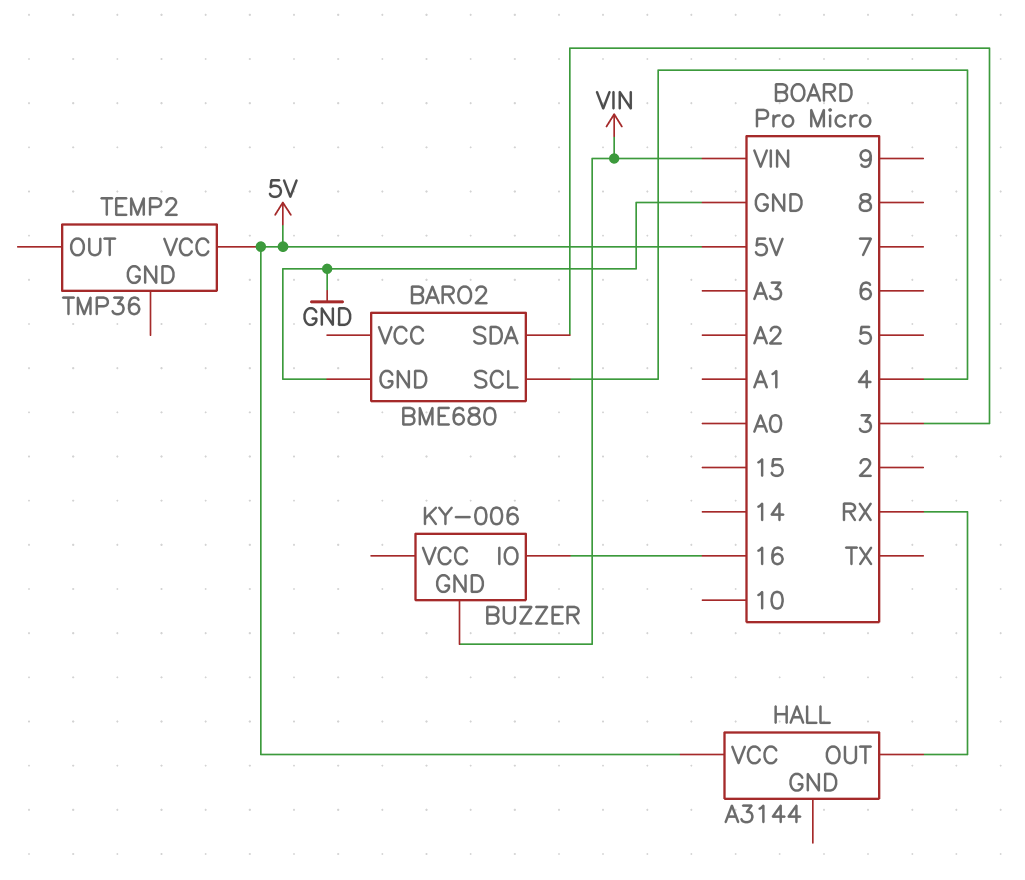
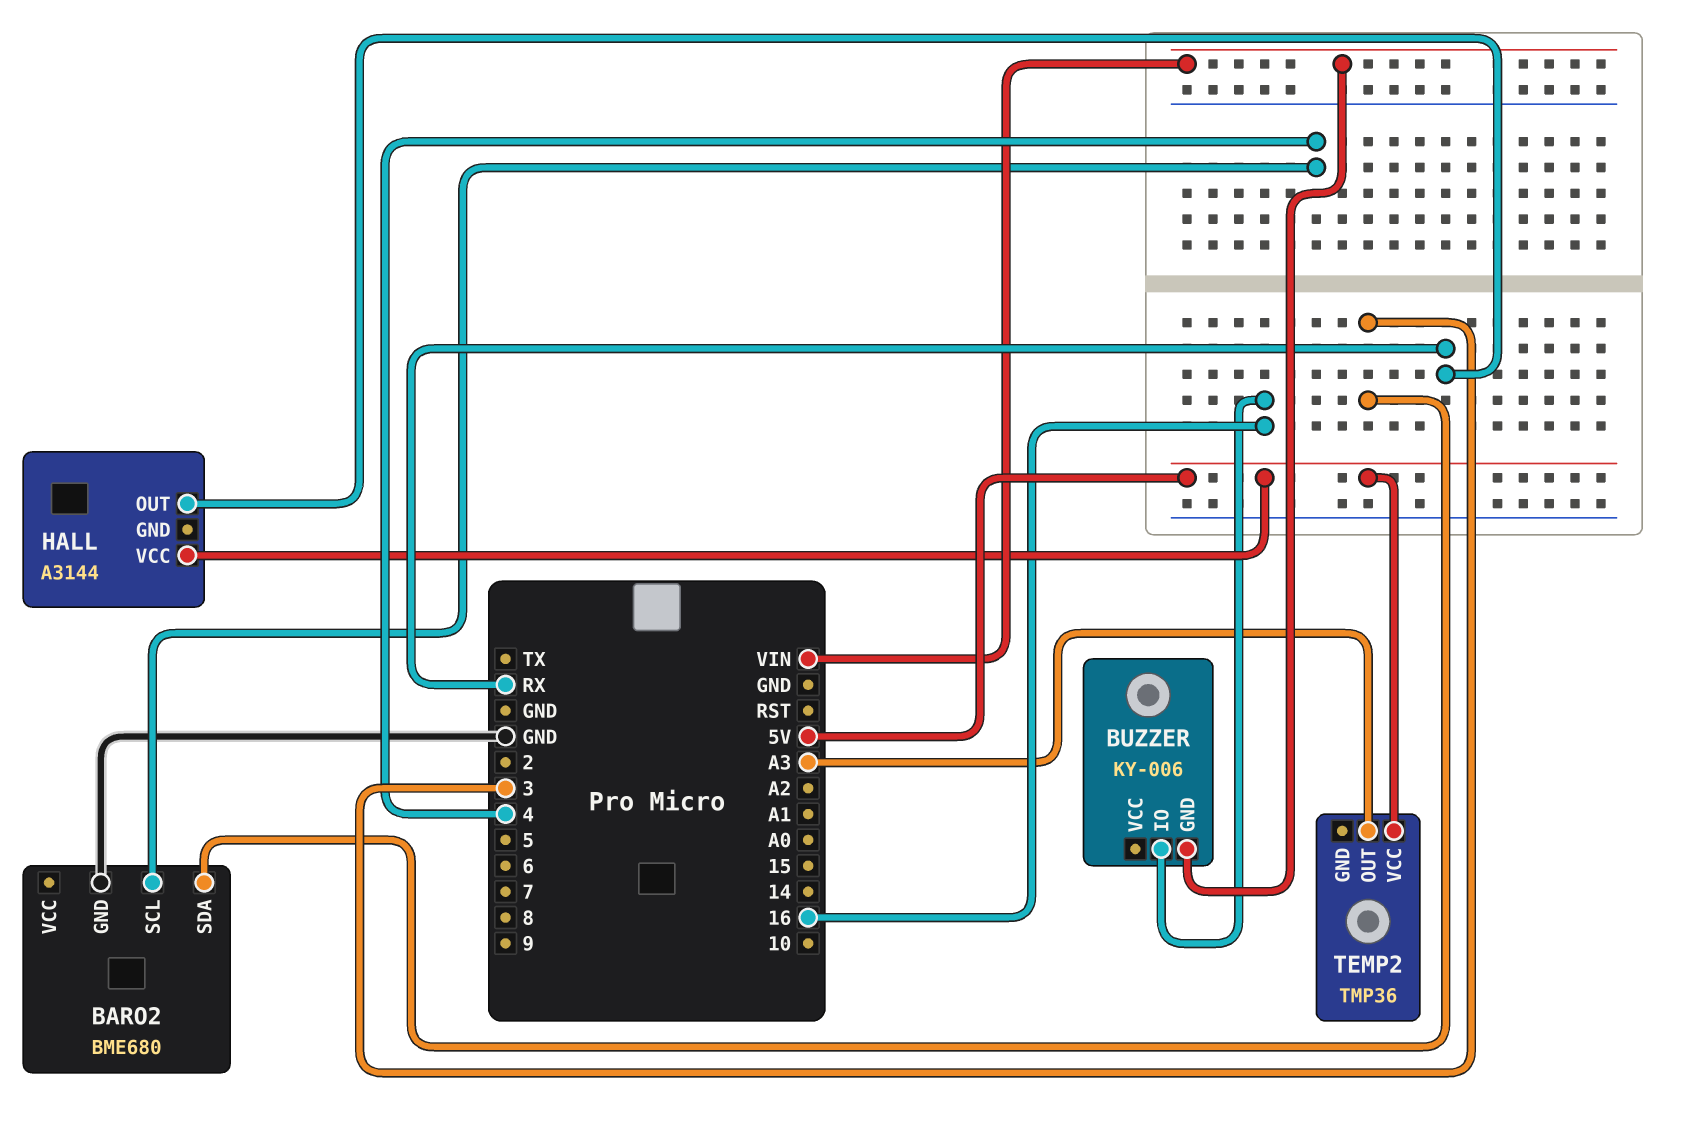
TEMP2 pin OUT: none -> A3

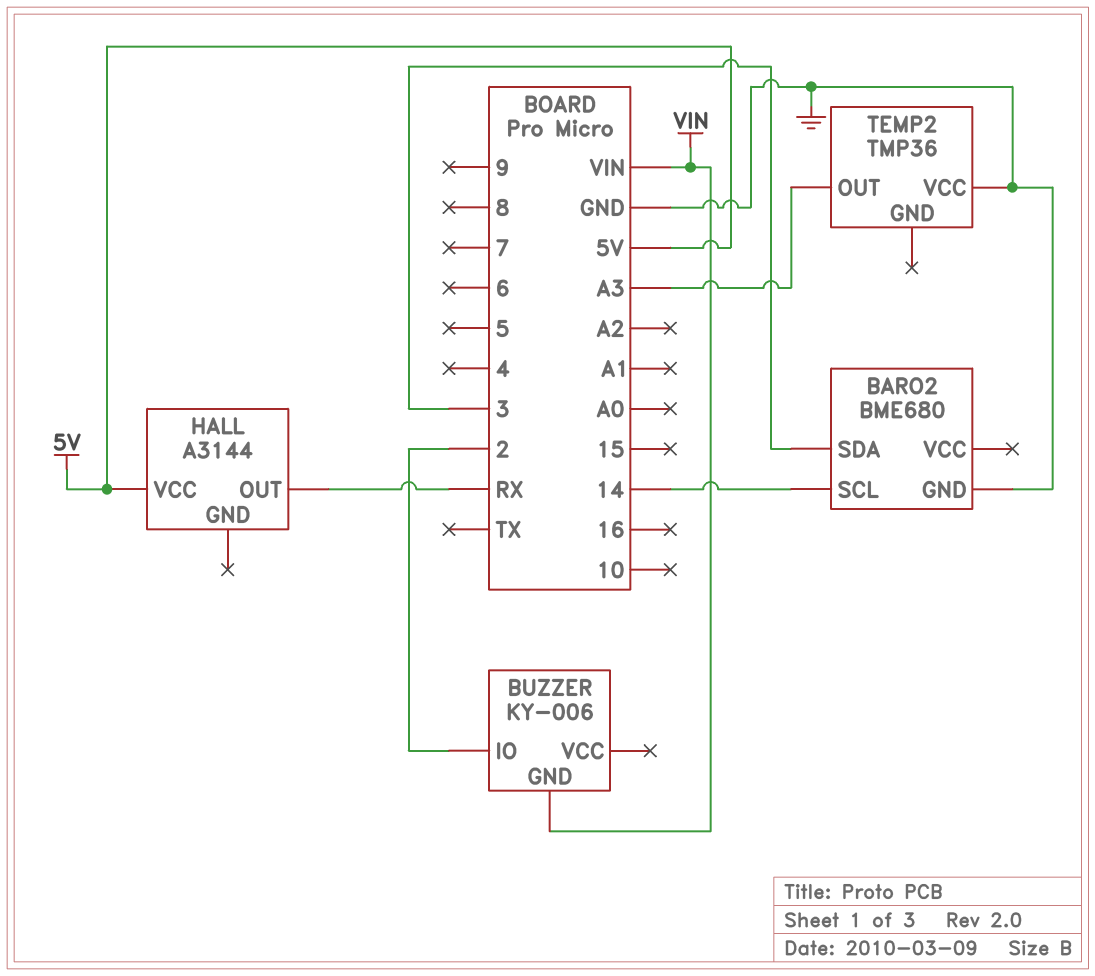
BARO2 pin SCL: 4 -> 14
BUZZER pin IO: 16 -> 2
TEMP2 pin VCC: 5V -> GND

